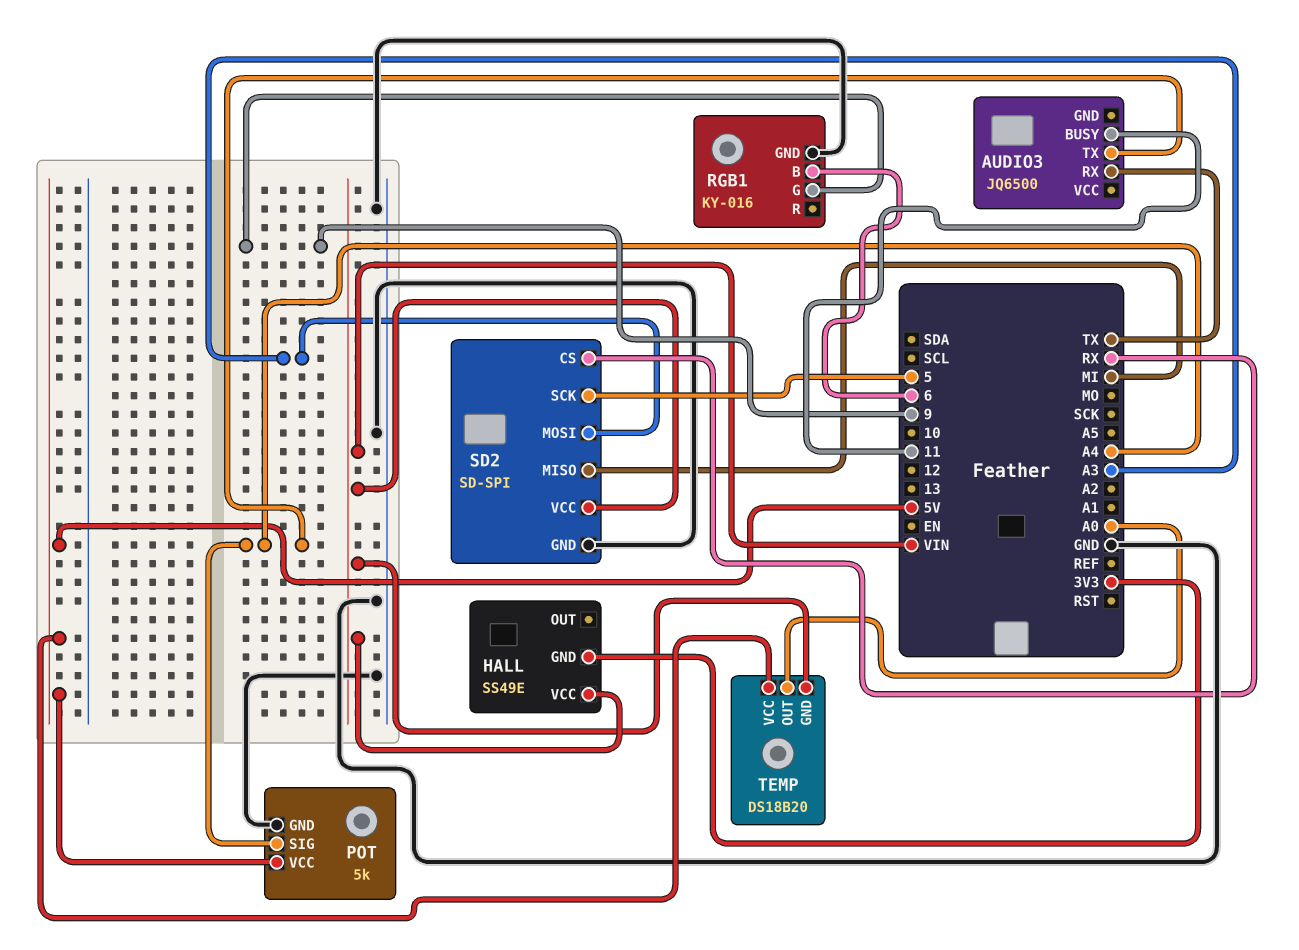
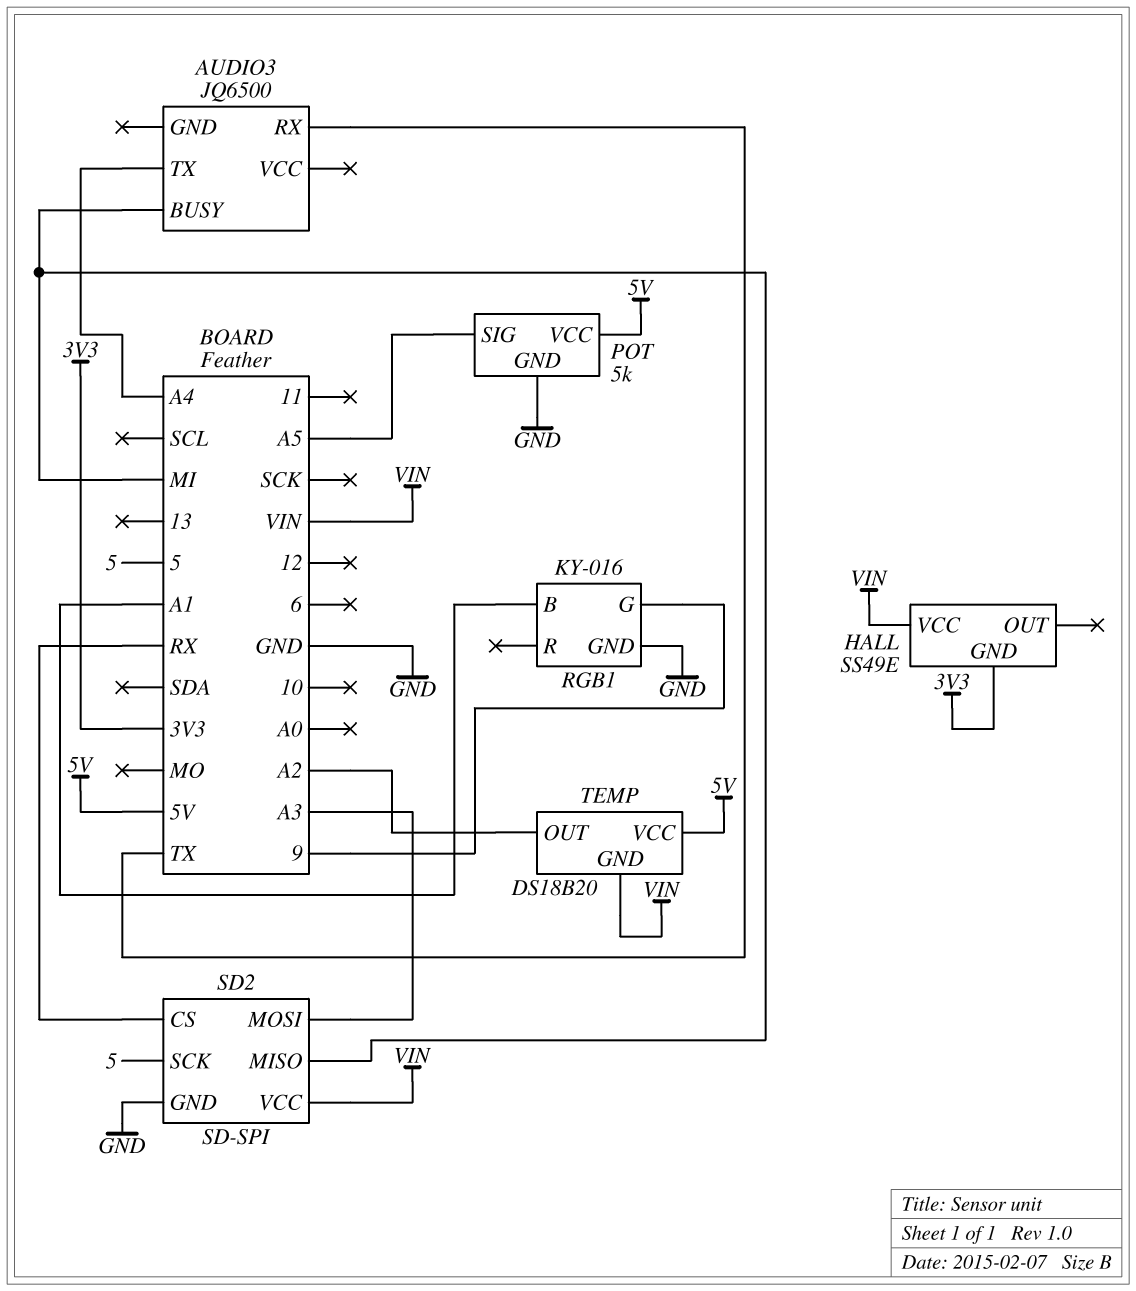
AUDIO3 pin BUSY: 11 -> MI
POT pin SIG: A4 -> A5
RGB1 pin B: 6 -> A1
TEMP pin OUT: A0 -> A2

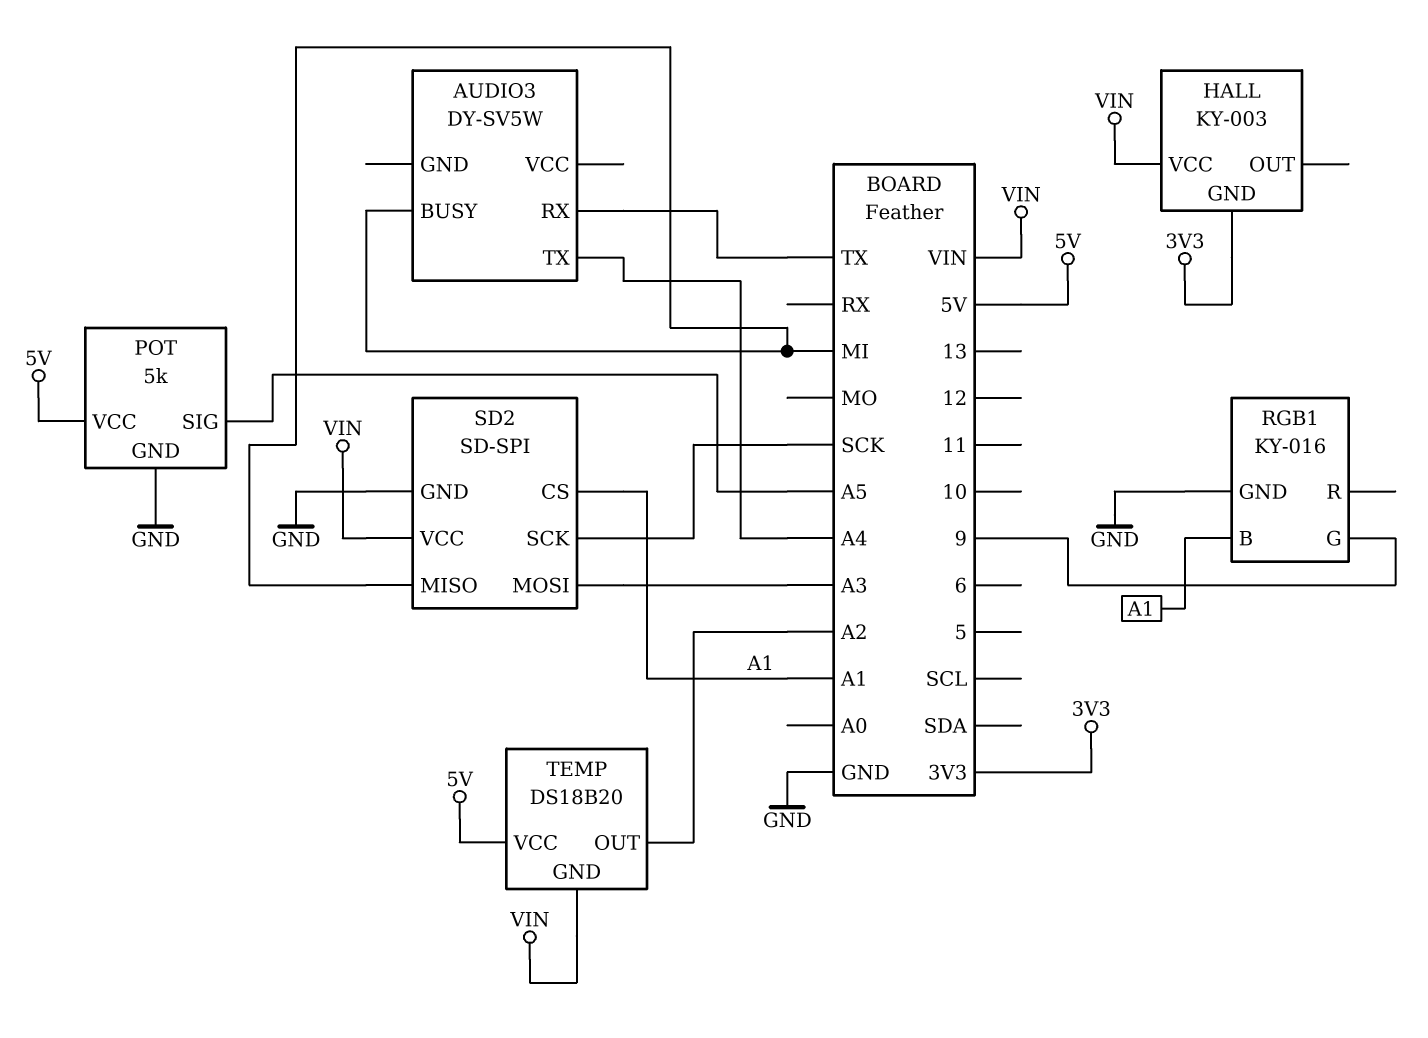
AUDIO3: JQ6500 -> DY-SV5W
HALL: SS49E -> KY-003
SD2 pin CS: RX -> A1
SD2 pin SCK: 5 -> SCK

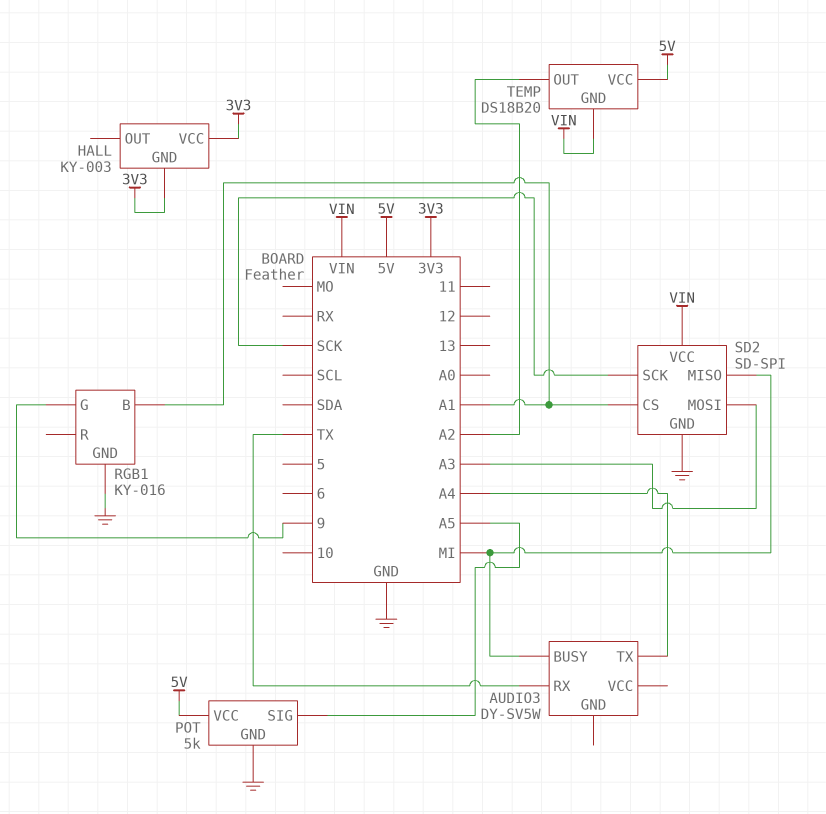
HALL pin VCC: VIN -> 3V3

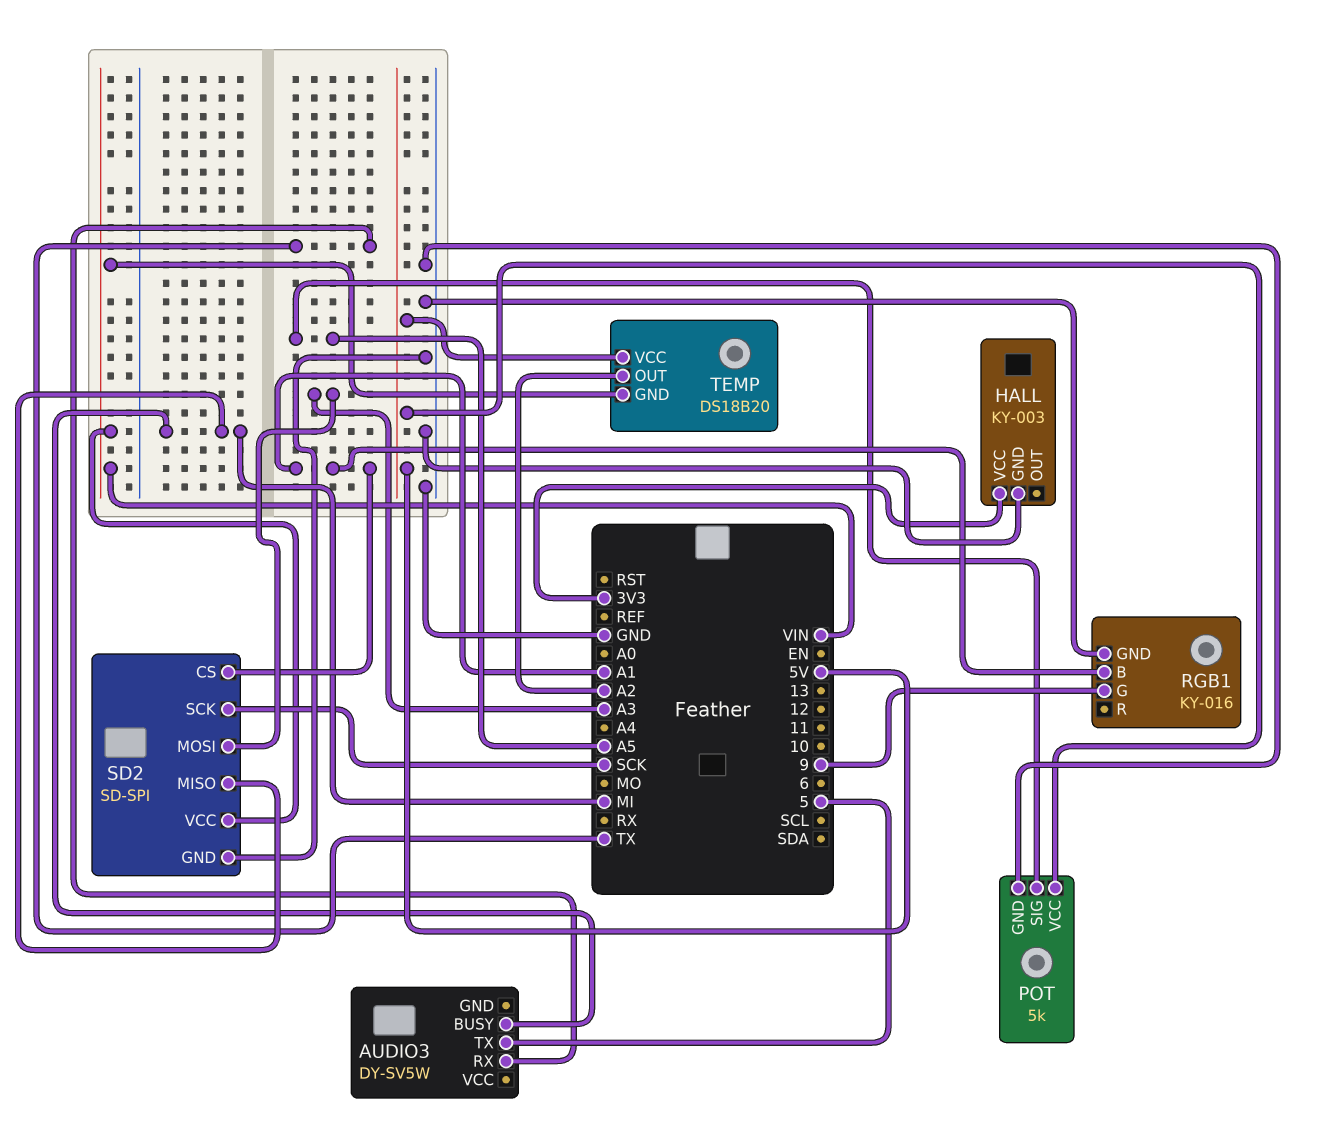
AUDIO3 pin TX: A4 -> 5
HALL pin GND: 3V3 -> GND

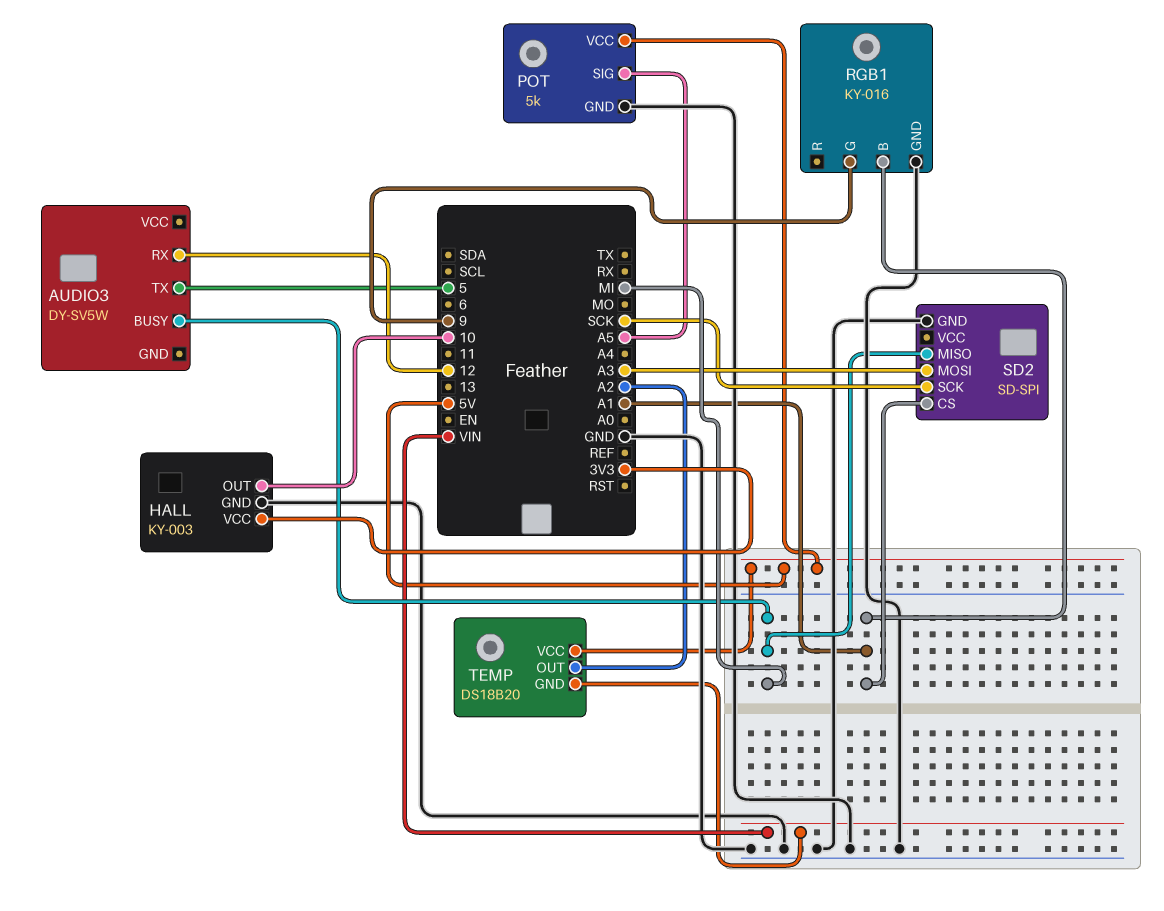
AUDIO3 pin RX: TX -> 12
HALL pin OUT: none -> 10
SD2 pin VCC: VIN -> none

